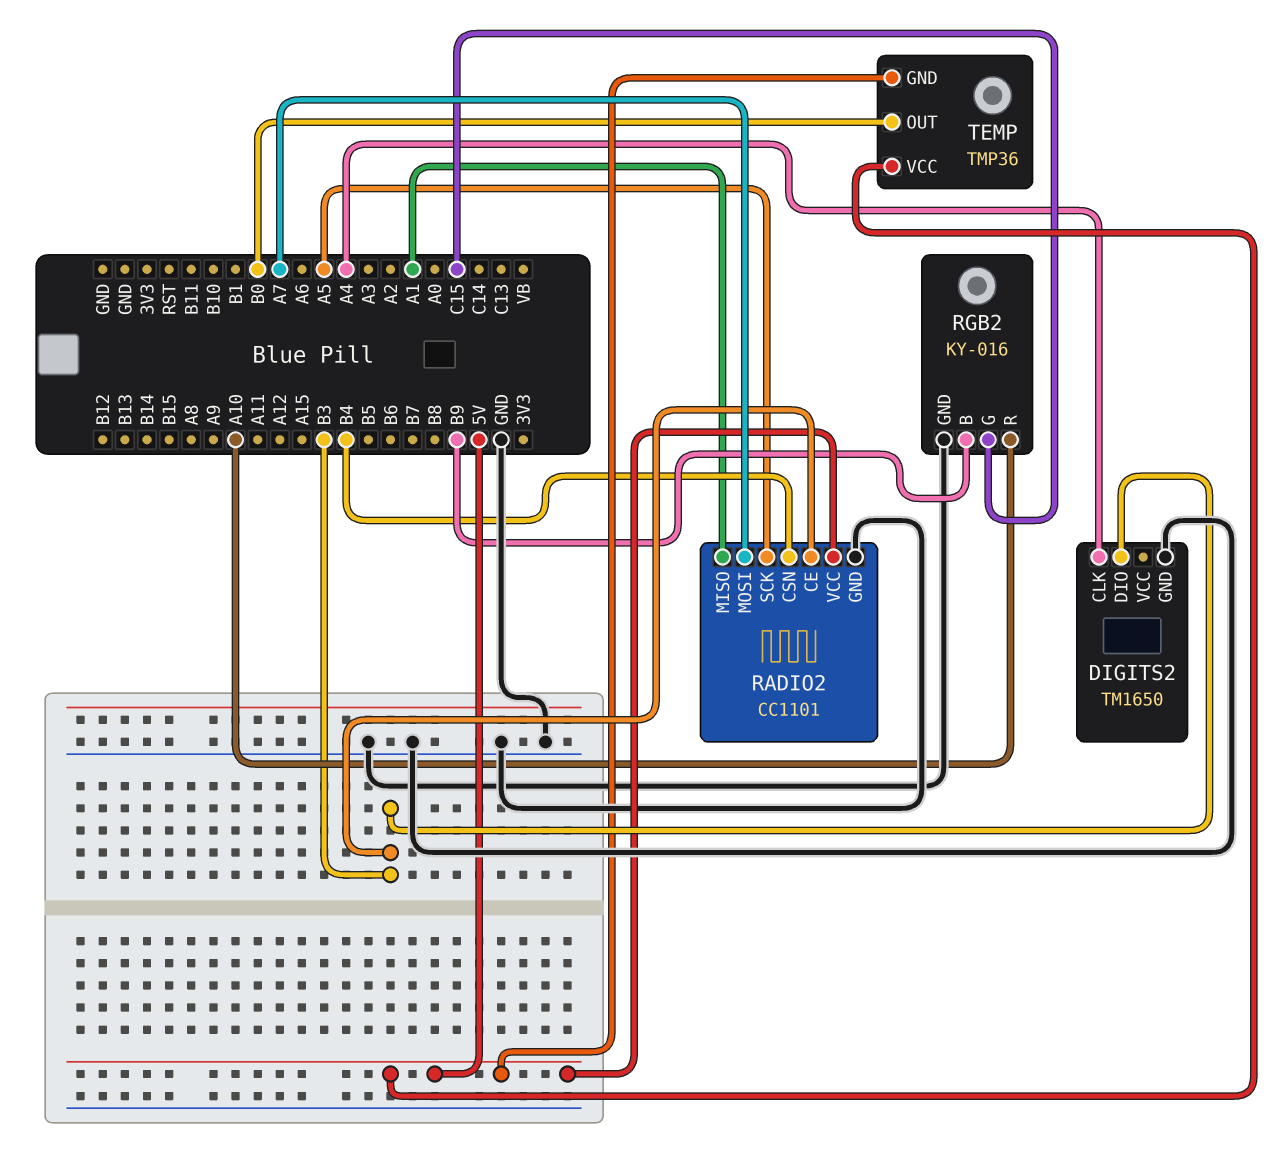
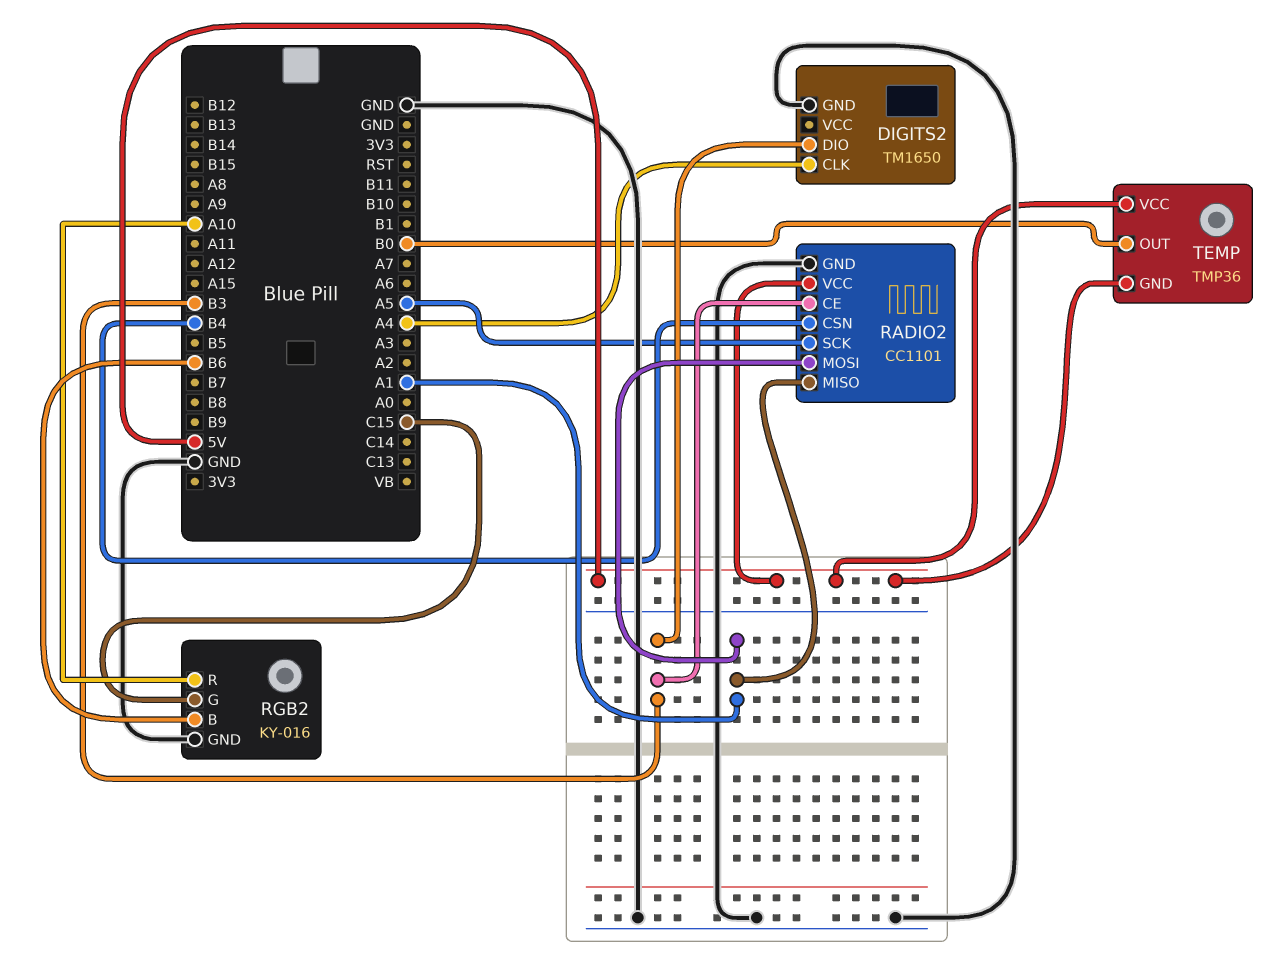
RADIO2 pin MOSI: A7 -> A1
RGB2 pin B: B9 -> B6

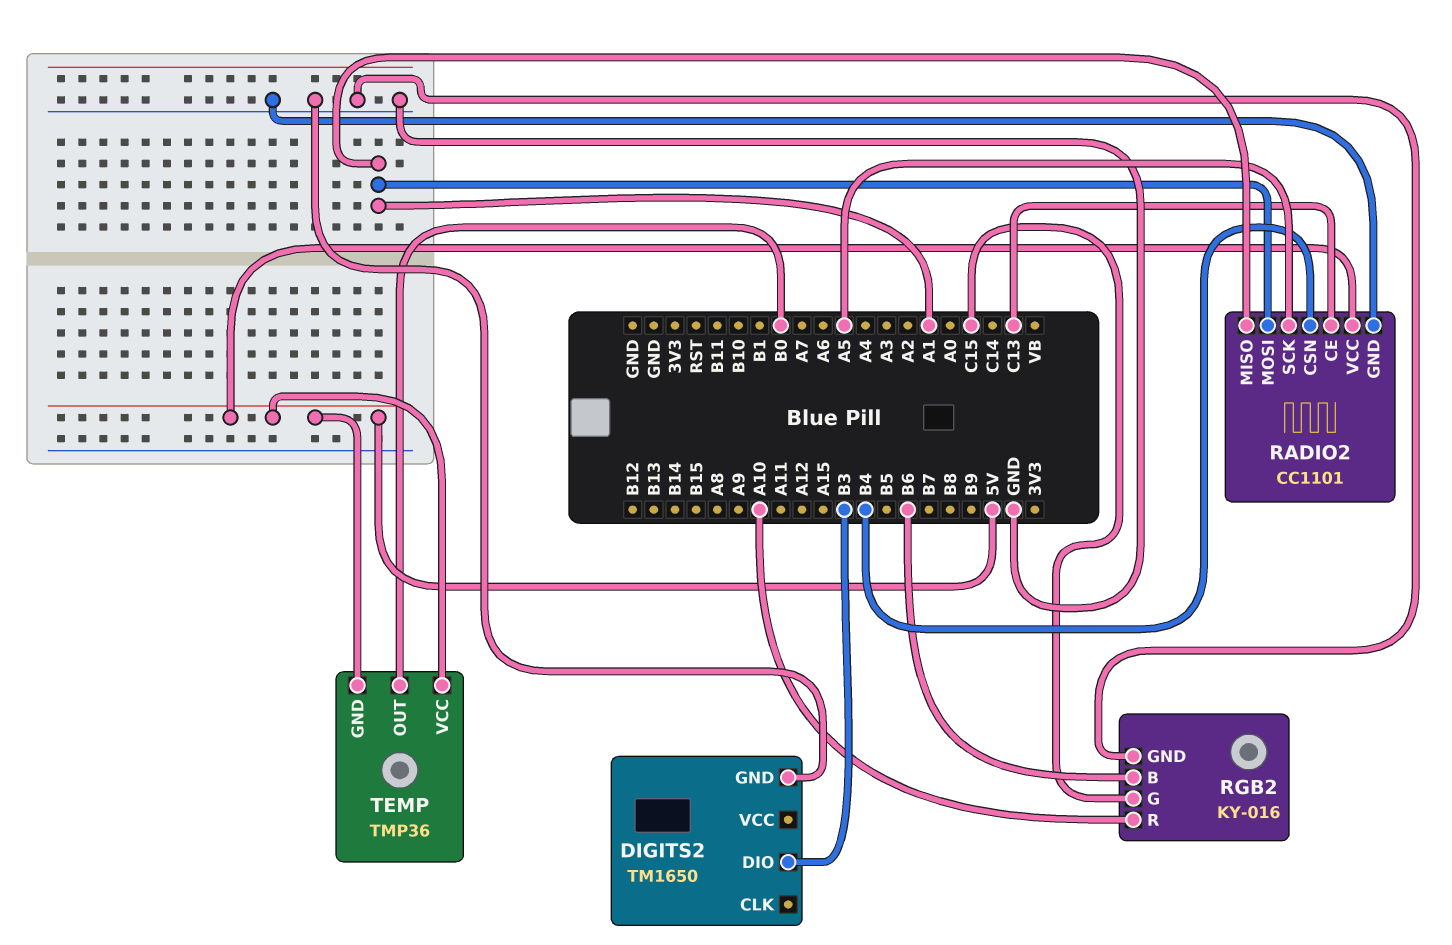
DIGITS2 pin CLK: A4 -> none
RADIO2 pin CE: B3 -> C13

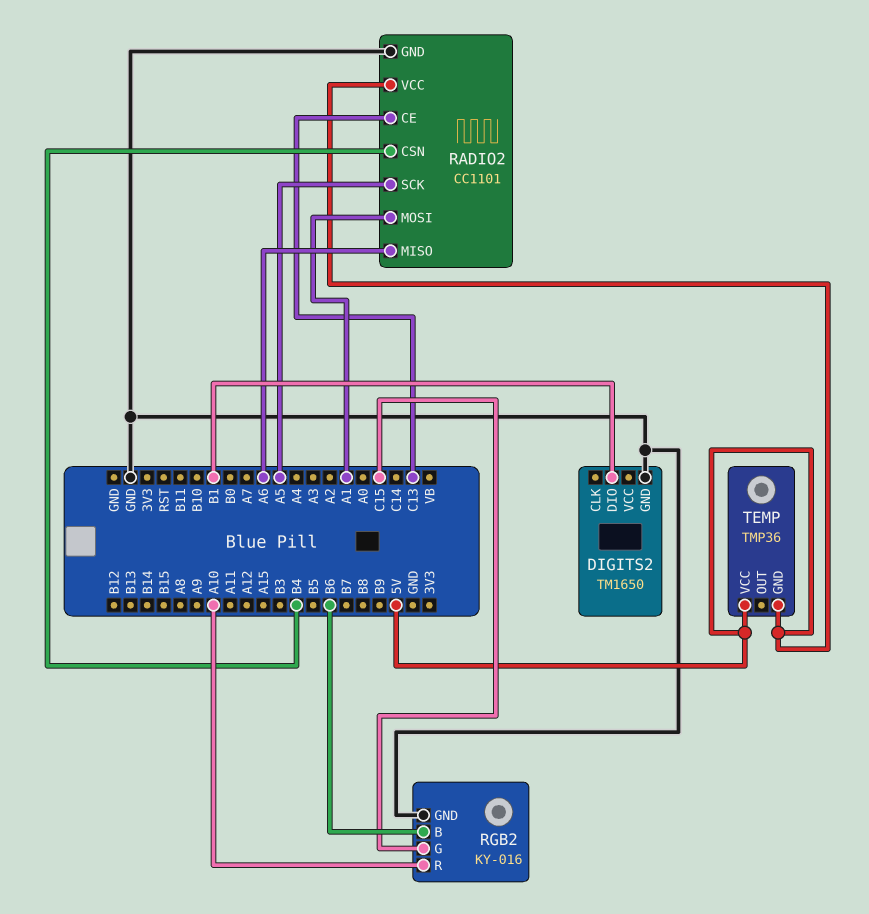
DIGITS2 pin DIO: B3 -> B1
RADIO2 pin MISO: A1 -> A6
TEMP pin OUT: B0 -> none

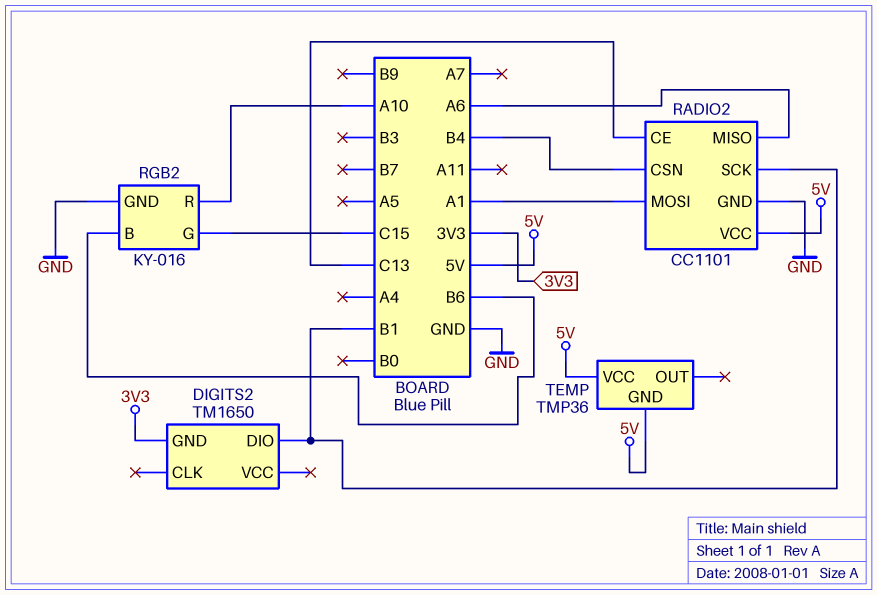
DIGITS2 pin GND: GND -> 3V3
RADIO2 pin SCK: A5 -> B1

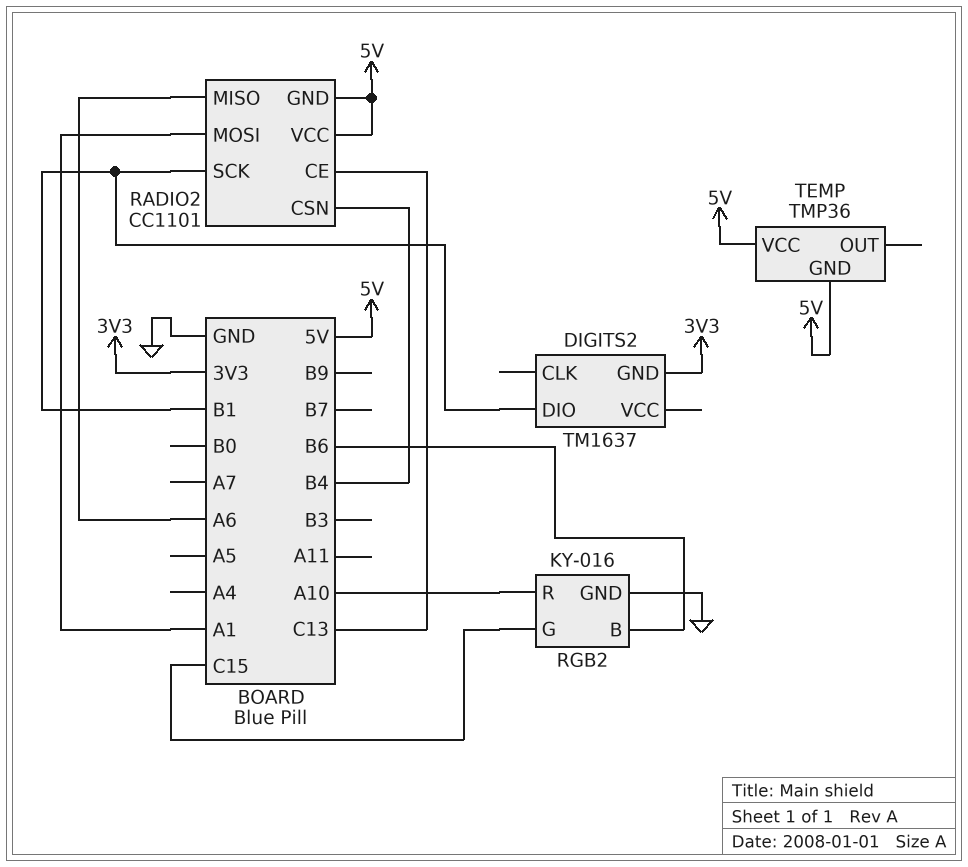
DIGITS2: TM1650 -> TM1637
RADIO2 pin GND: GND -> 5V

